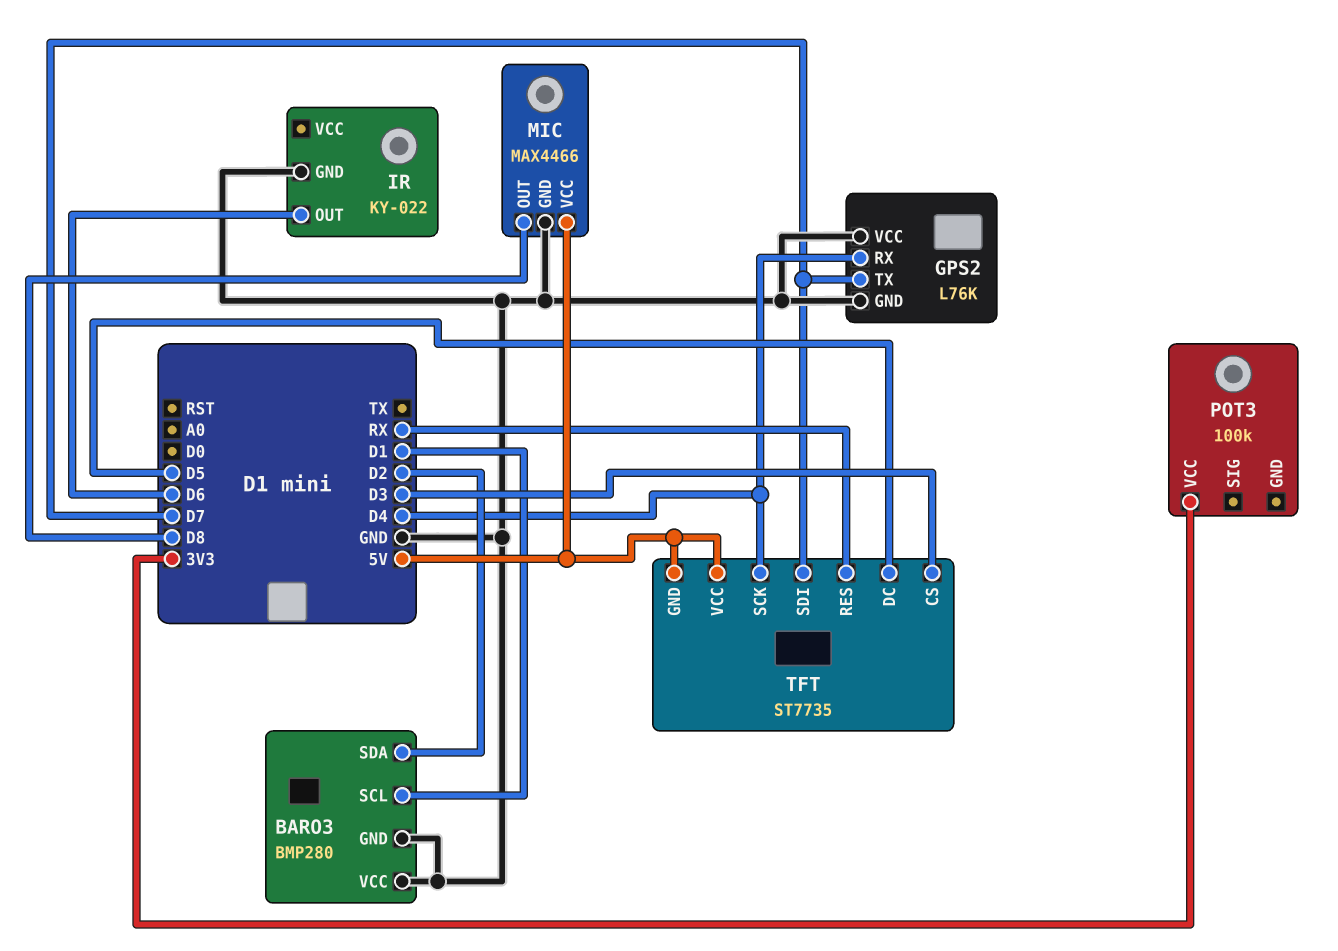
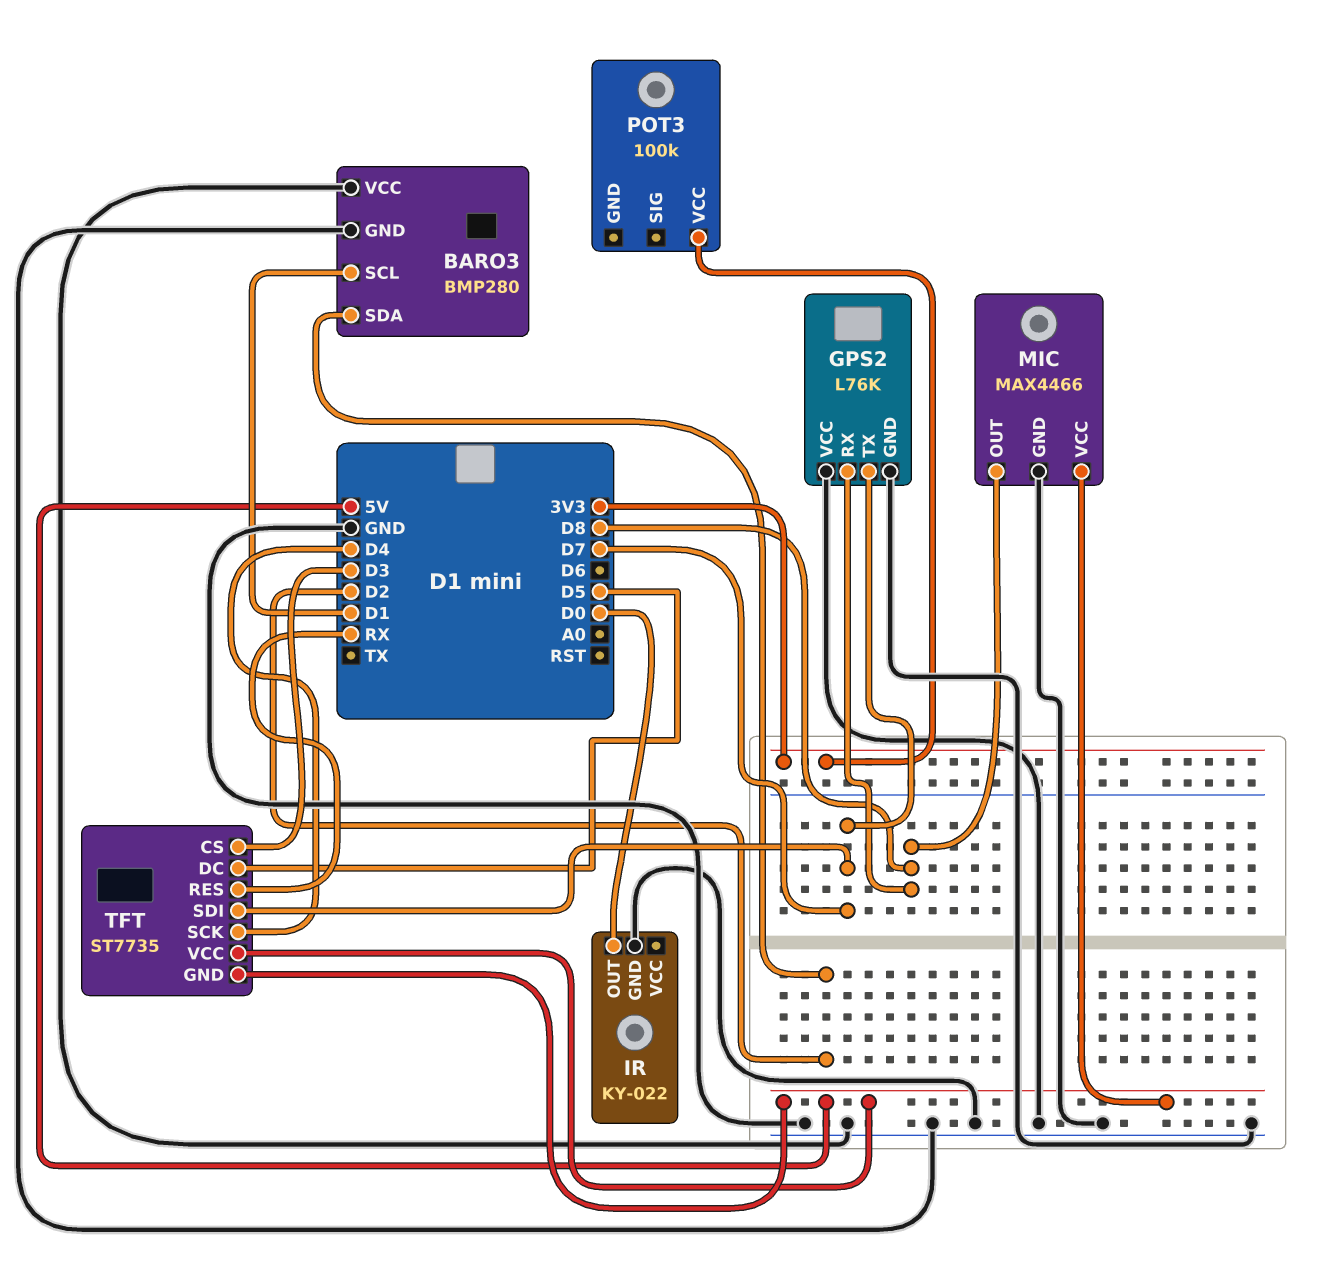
GPS2 pin RX: D4 -> D8
IR pin OUT: D6 -> D0

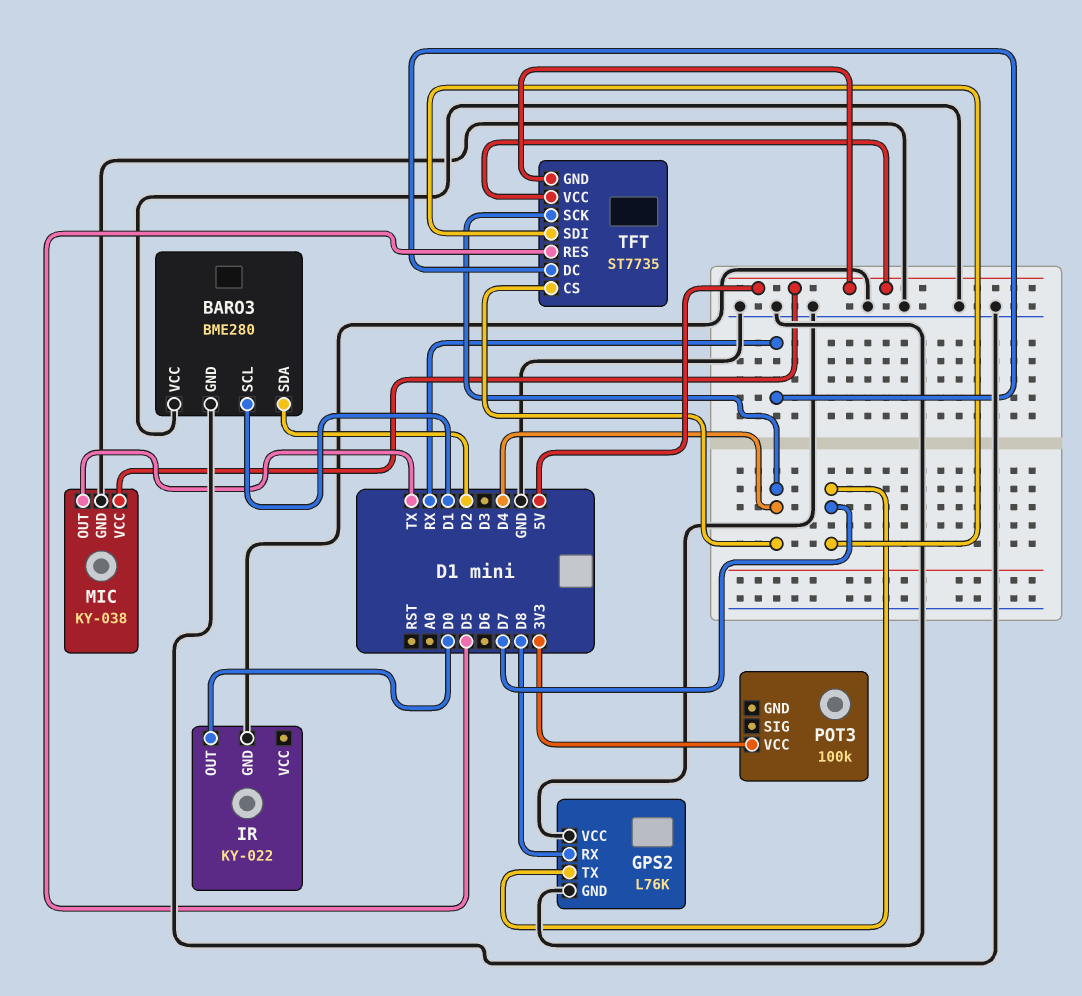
BARO3: BMP280 -> BME280
MIC: MAX4466 -> KY-038
MIC pin OUT: D8 -> TX
TFT pin CS: D3 -> D4
TFT pin DC: D5 -> RX
TFT pin RES: RX -> D5

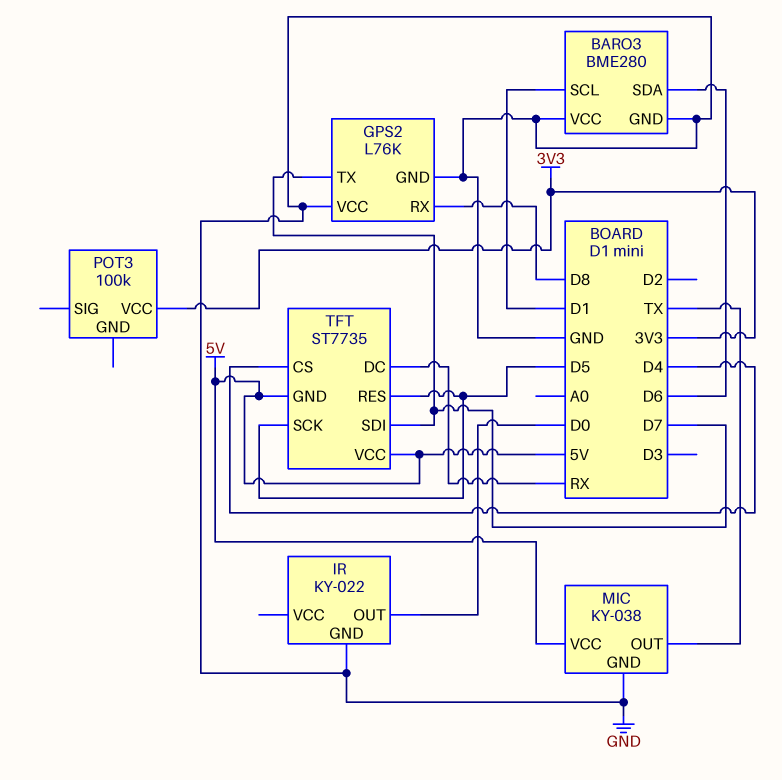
BARO3 pin SDA: D2 -> D6
TFT pin SCK: D4 -> D5

